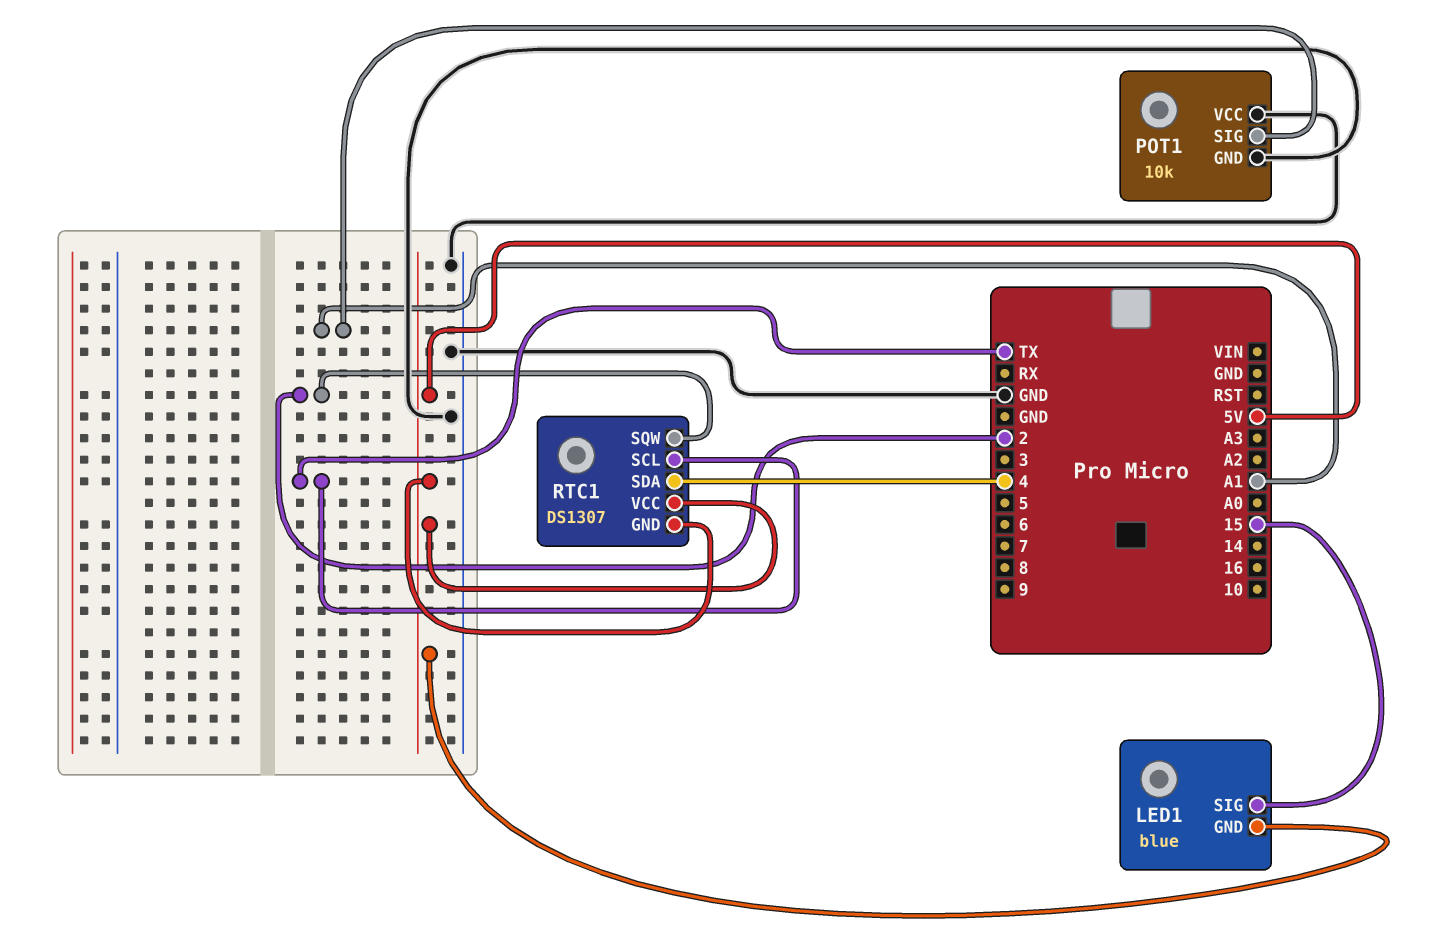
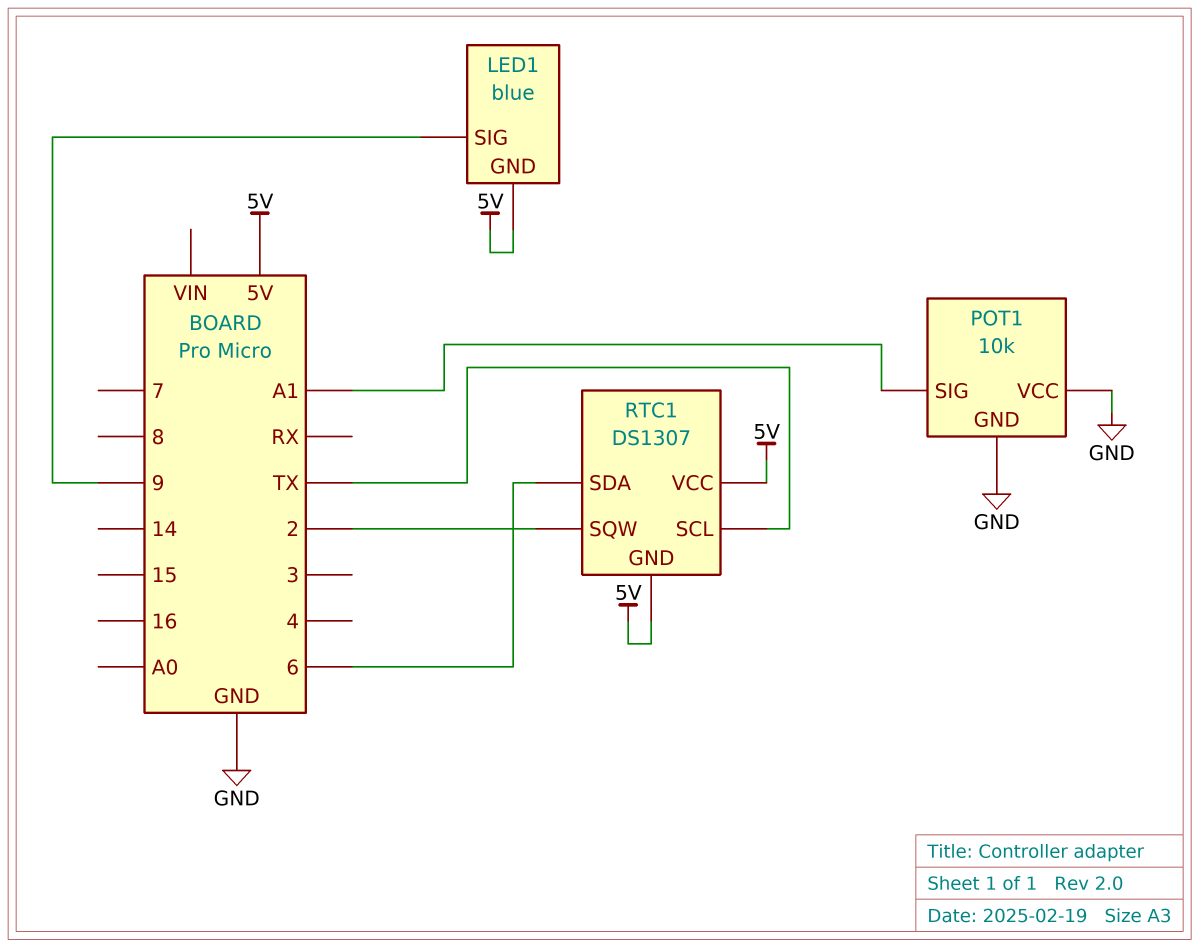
LED1 pin SIG: 15 -> 9
RTC1 pin SDA: 4 -> 6

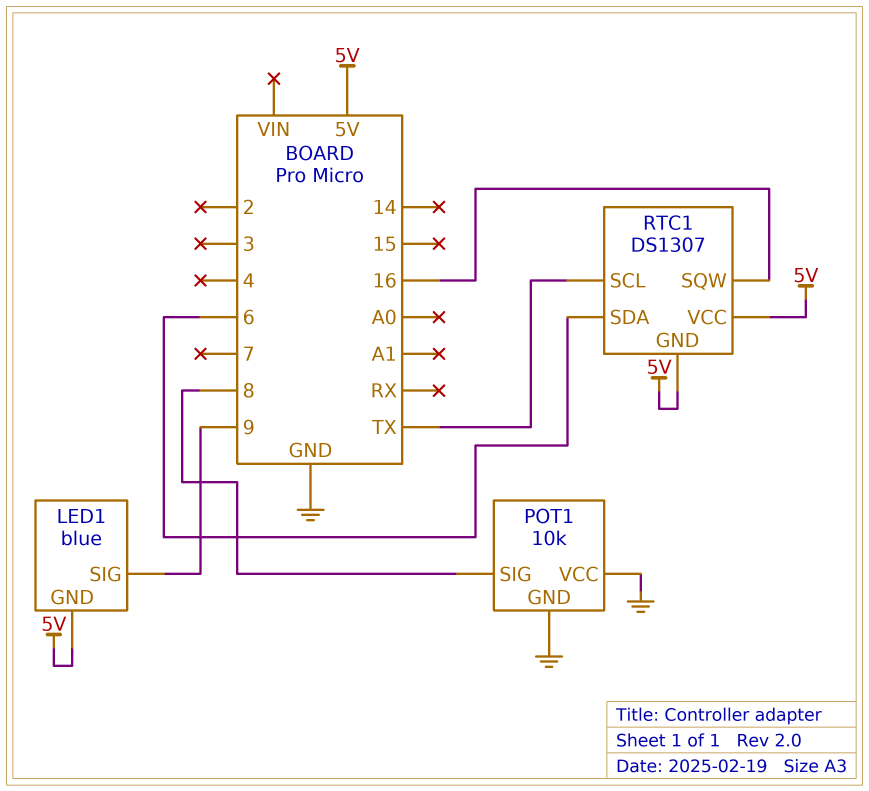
POT1 pin SIG: A1 -> 8
RTC1 pin SQW: 2 -> 16

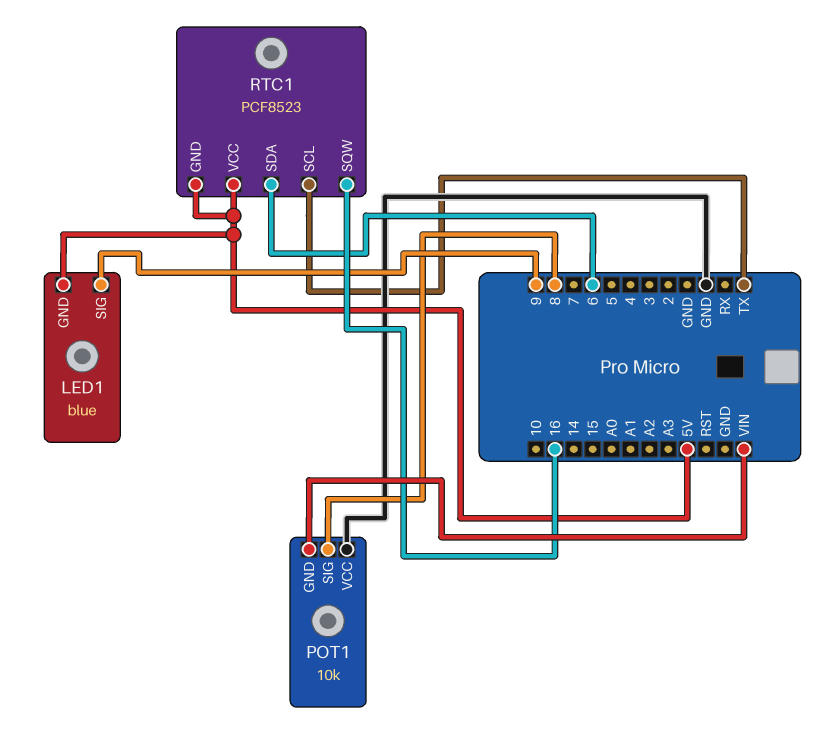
POT1 pin GND: GND -> VIN
RTC1: DS1307 -> PCF8523

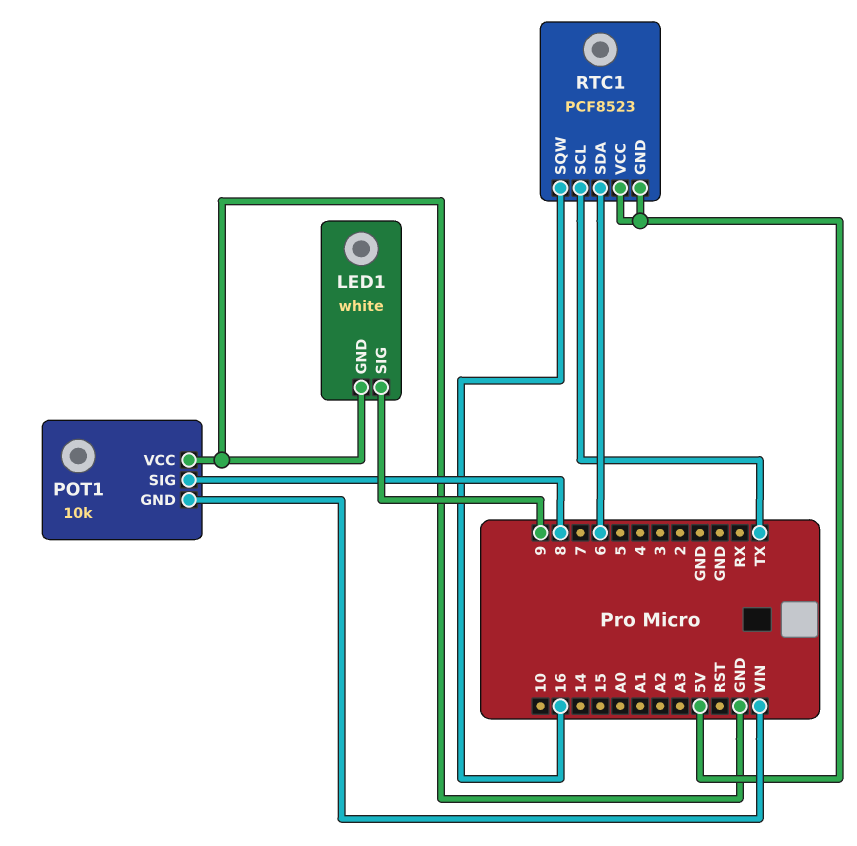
LED1: blue -> white
LED1 pin GND: 5V -> GND

